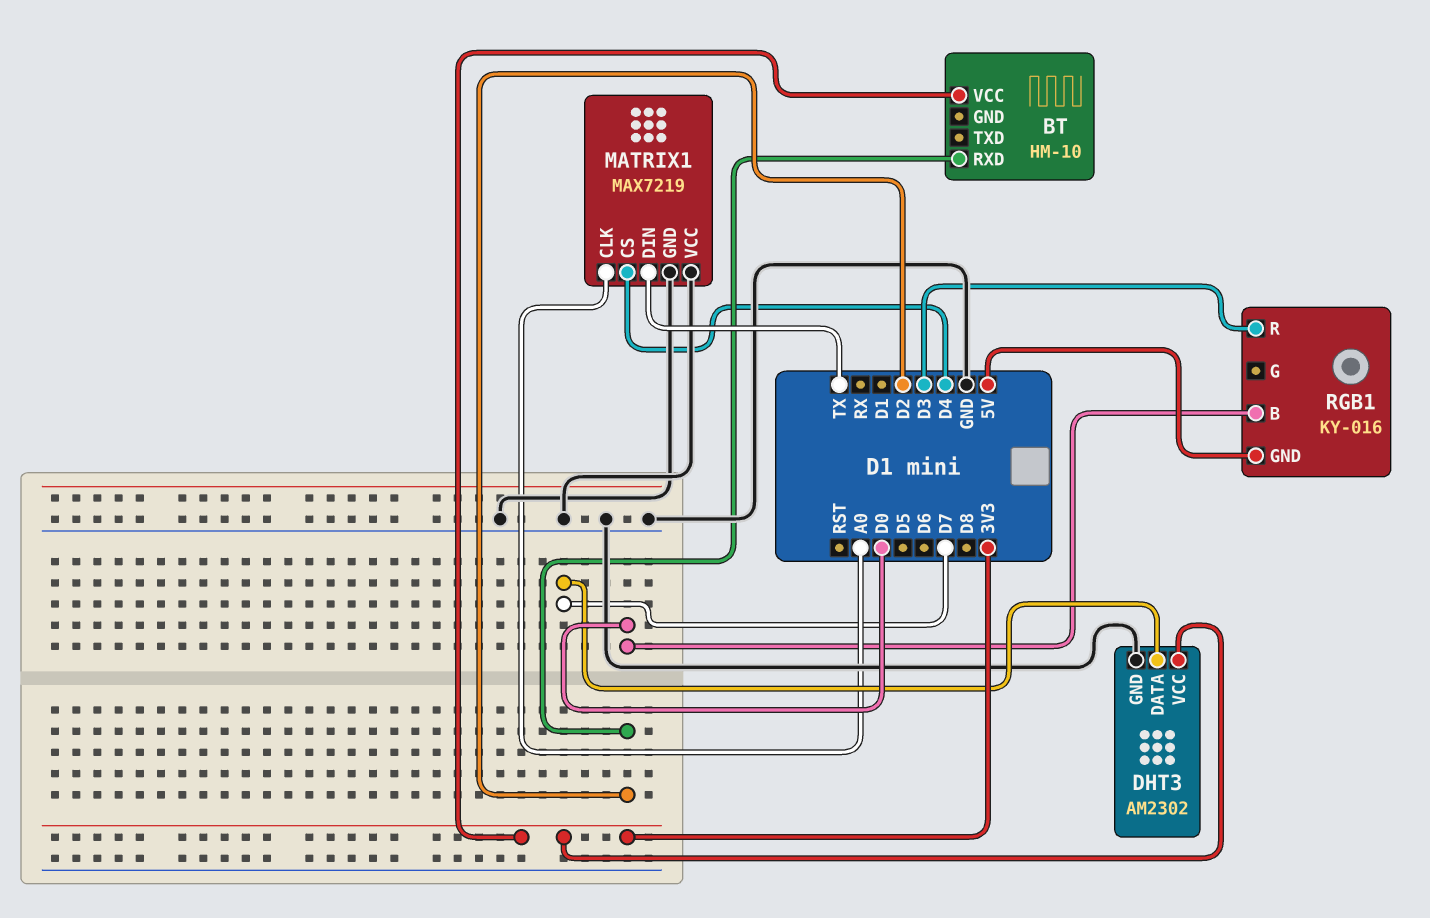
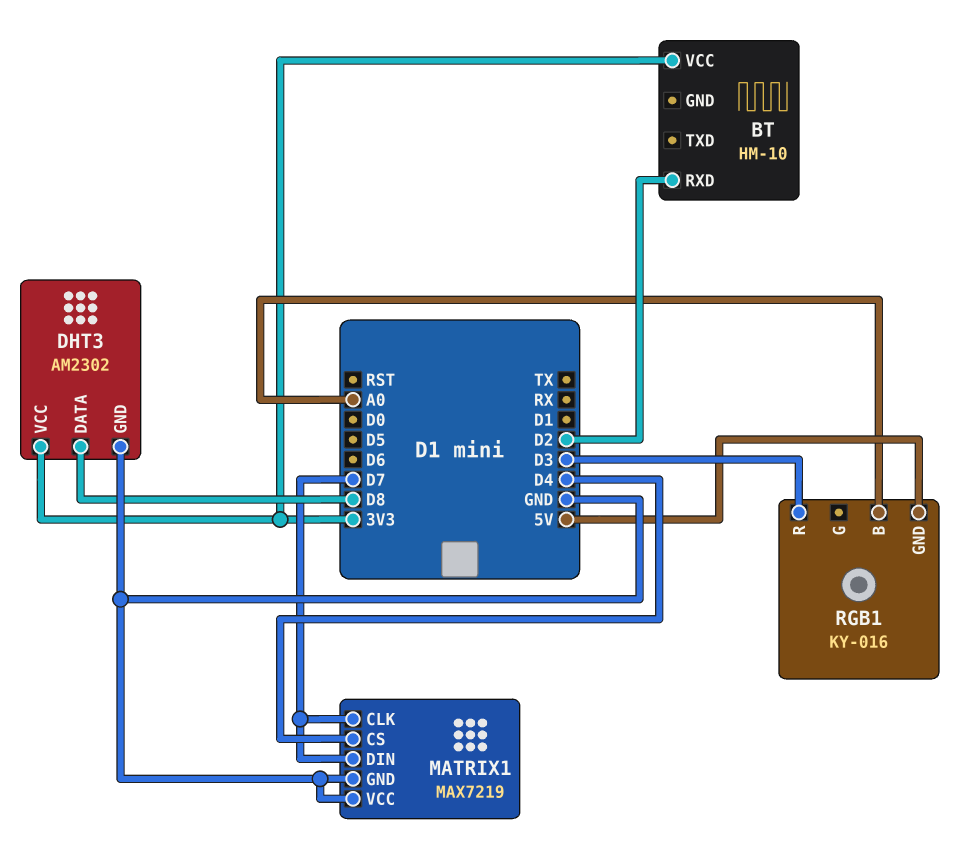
DHT3 pin DATA: D7 -> D8
MATRIX1 pin CLK: A0 -> D7
MATRIX1 pin DIN: TX -> D7
RGB1 pin B: D0 -> A0

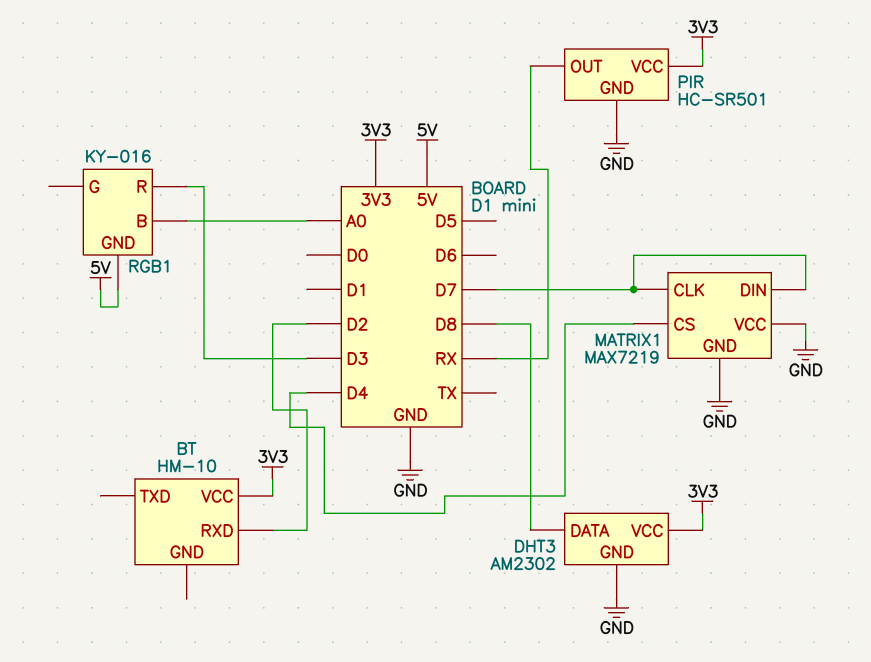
PIR: none -> HC-SR501
PIR pin GND: none -> GND
PIR pin OUT: none -> RX
PIR pin VCC: none -> 3V3

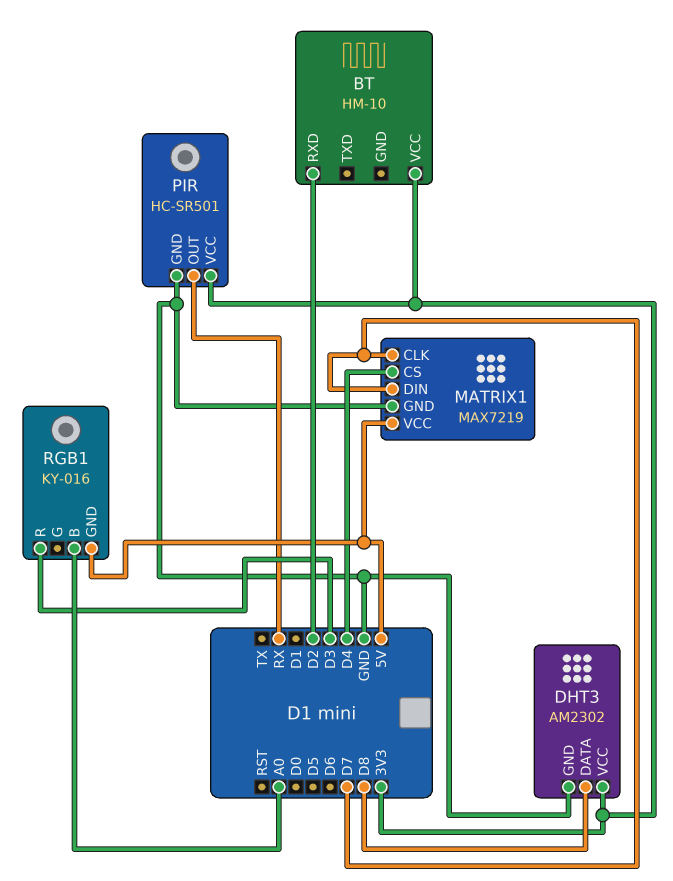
MATRIX1 pin VCC: GND -> 5V

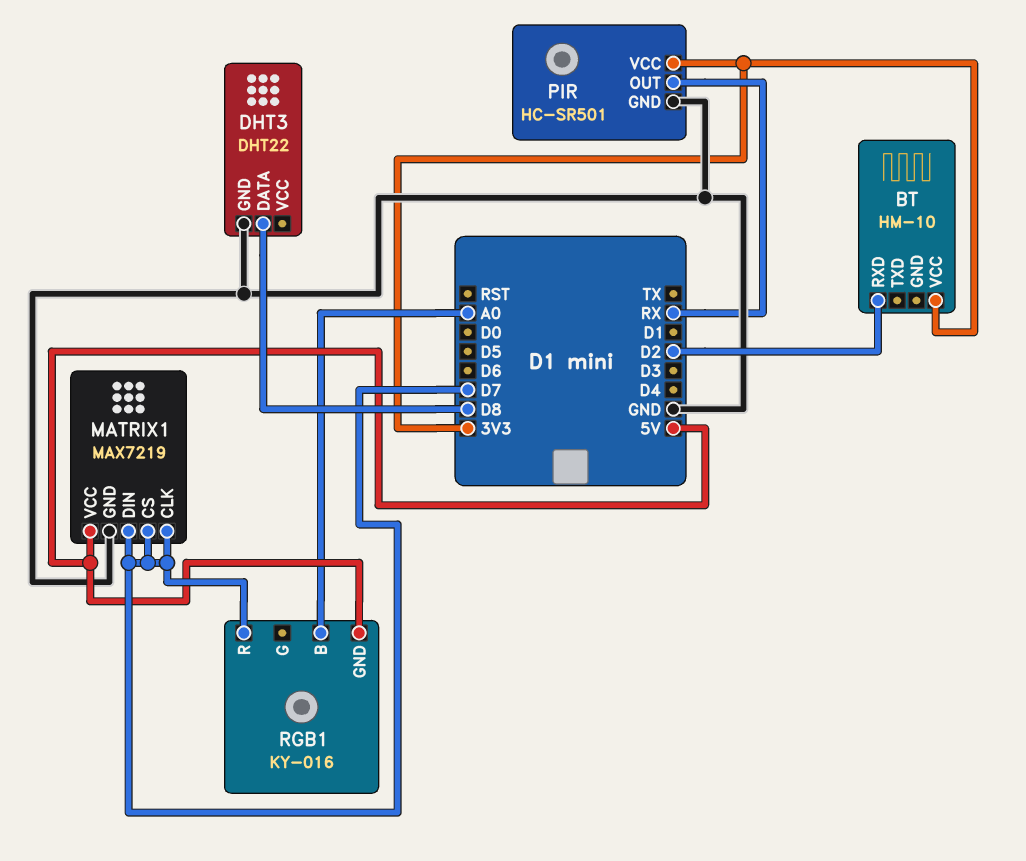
DHT3: AM2302 -> DHT22
DHT3 pin VCC: 3V3 -> none
MATRIX1 pin CS: D4 -> D7
RGB1 pin R: D3 -> D7

